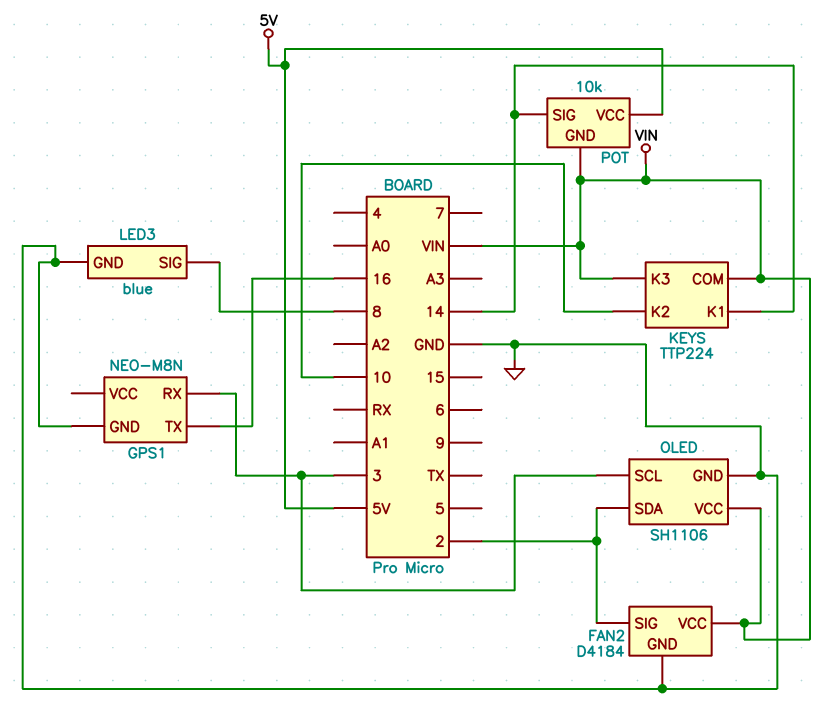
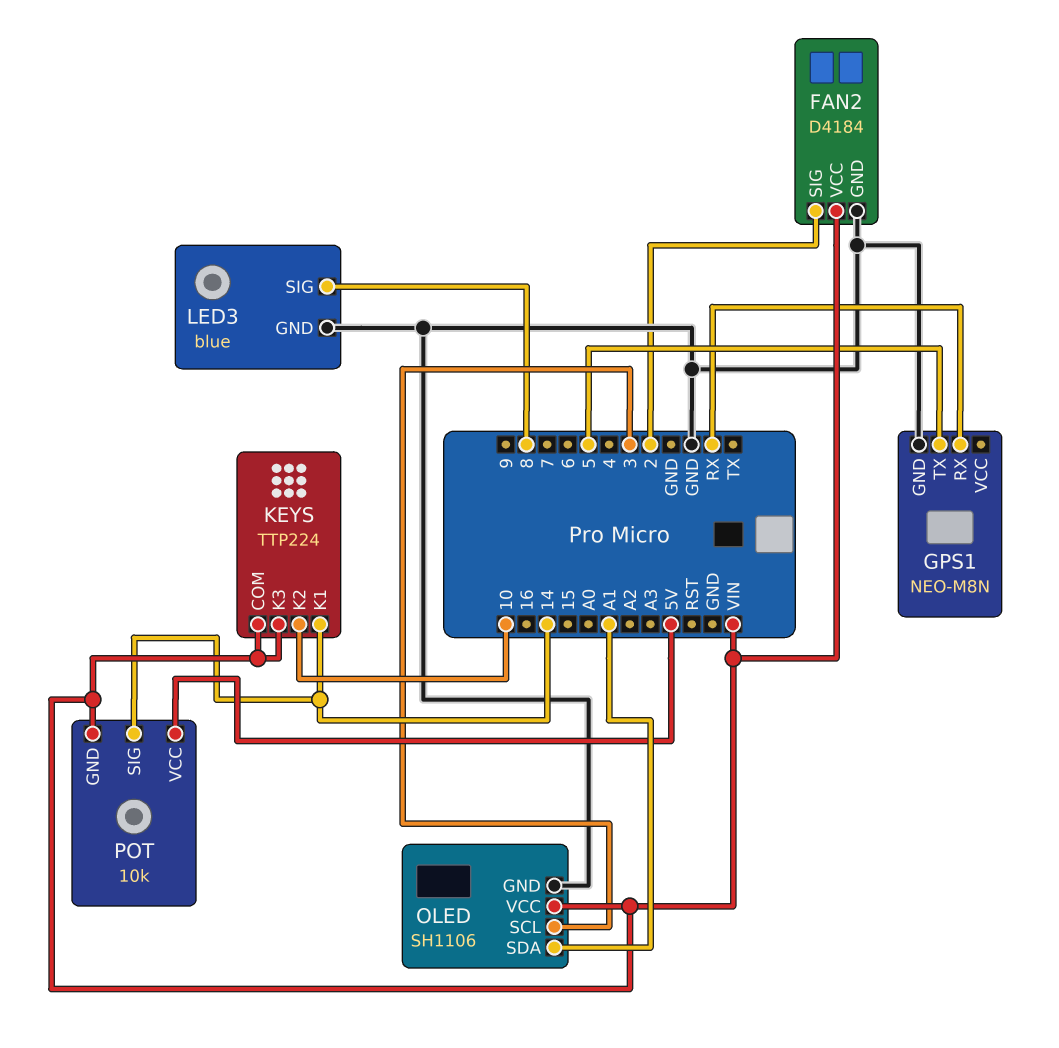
GPS1 pin RX: 3 -> RX
GPS1 pin TX: 16 -> 5
OLED pin SDA: 2 -> A1

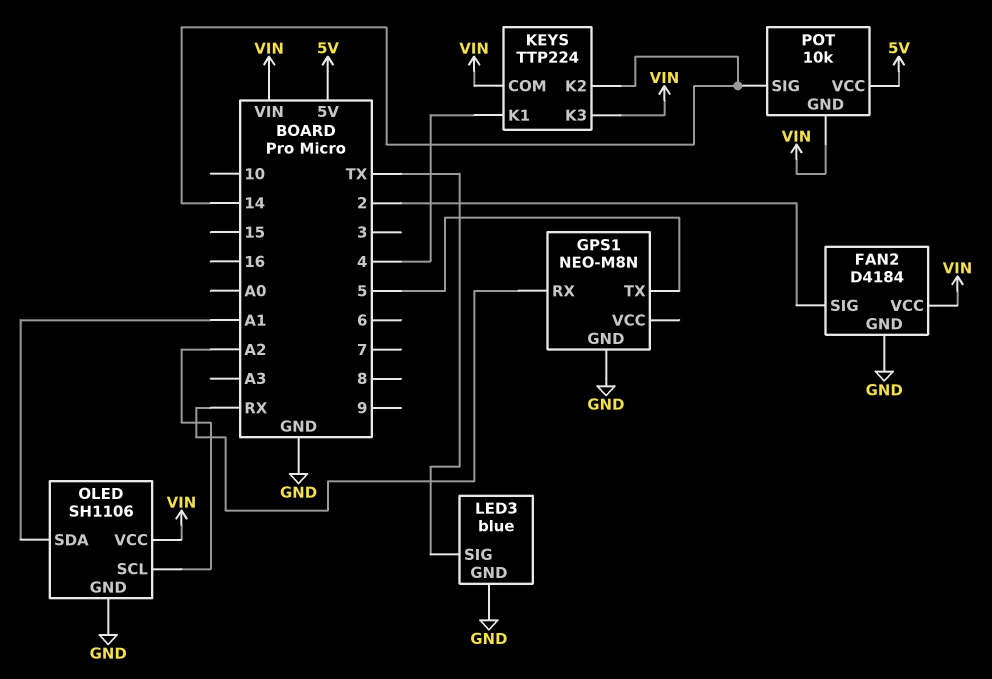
KEYS pin K1: 14 -> 4
KEYS pin K2: 10 -> 14
LED3 pin SIG: 8 -> TX
OLED pin SCL: 3 -> A2

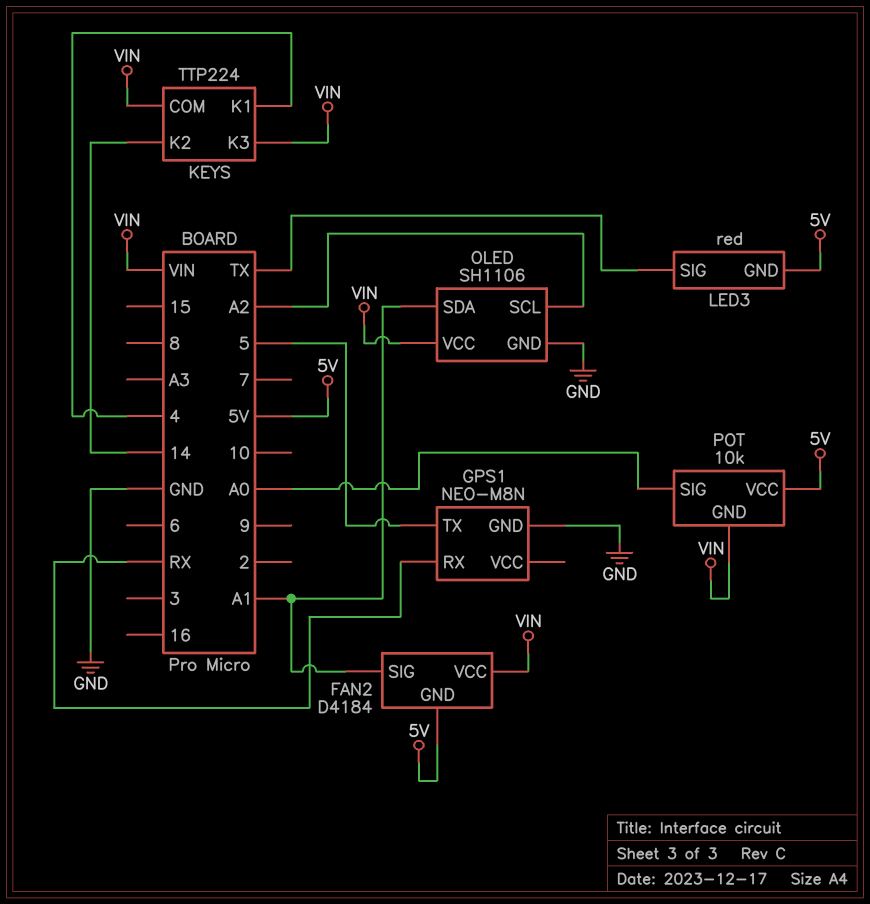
FAN2 pin GND: GND -> 5V
FAN2 pin SIG: 2 -> A1
LED3: blue -> red
LED3 pin GND: GND -> 5V
POT pin SIG: 14 -> A0

